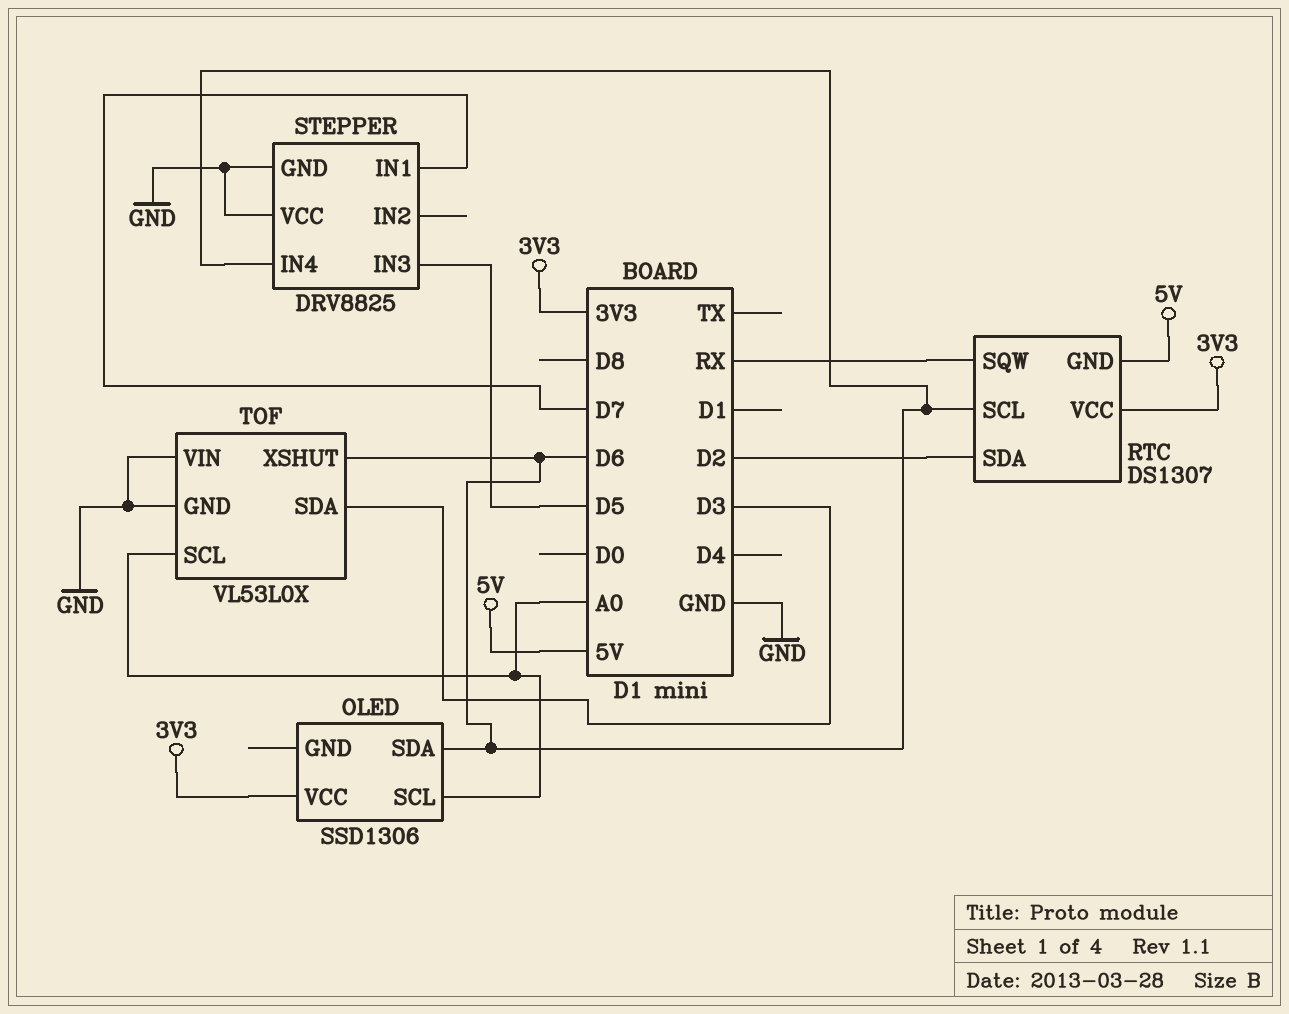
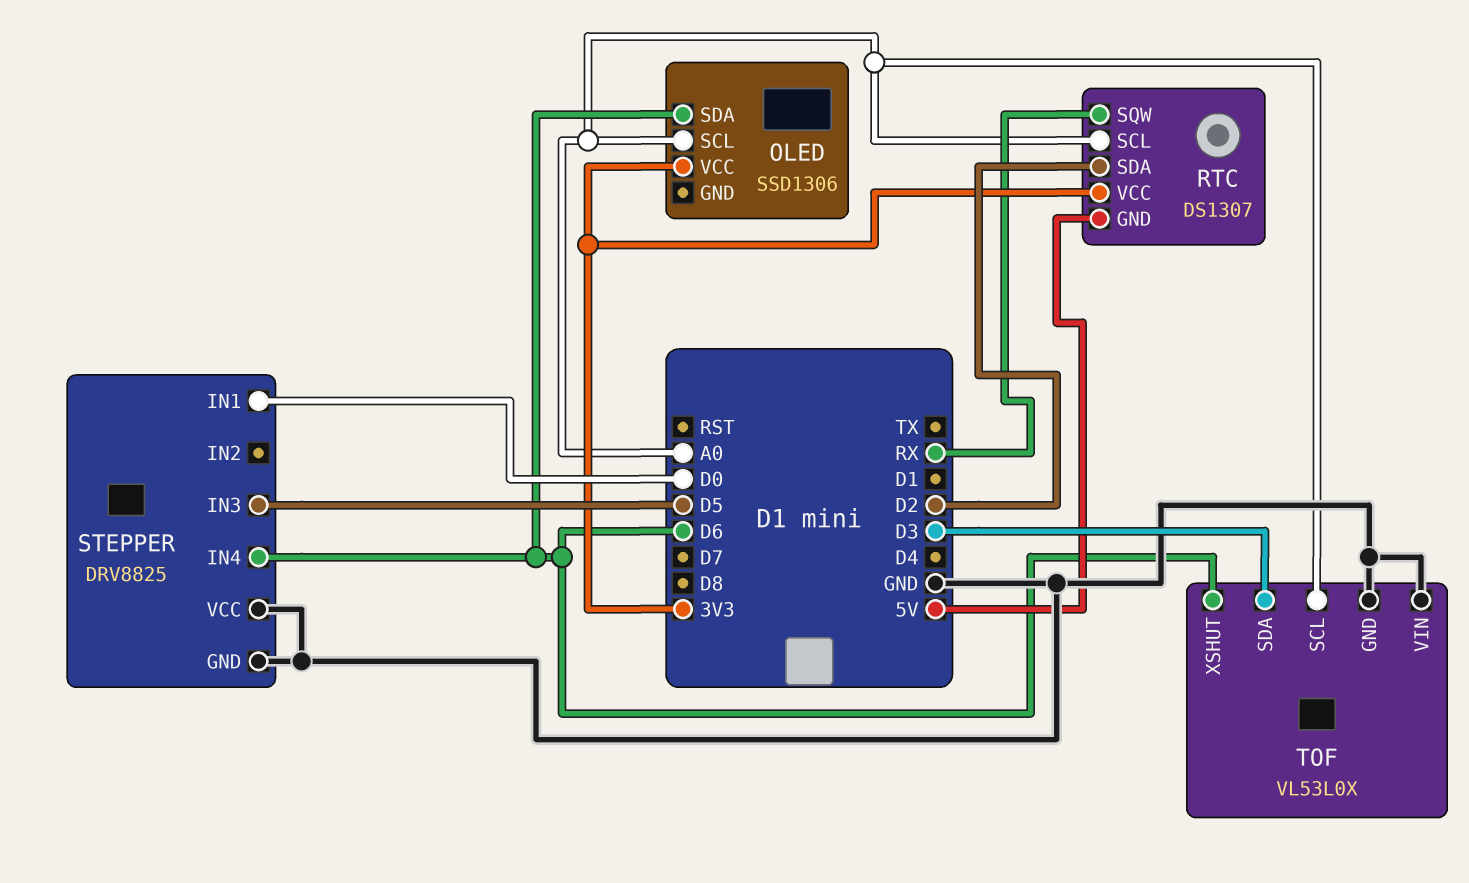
RTC pin SCL: D6 -> A0
STEPPER pin IN1: D7 -> D0

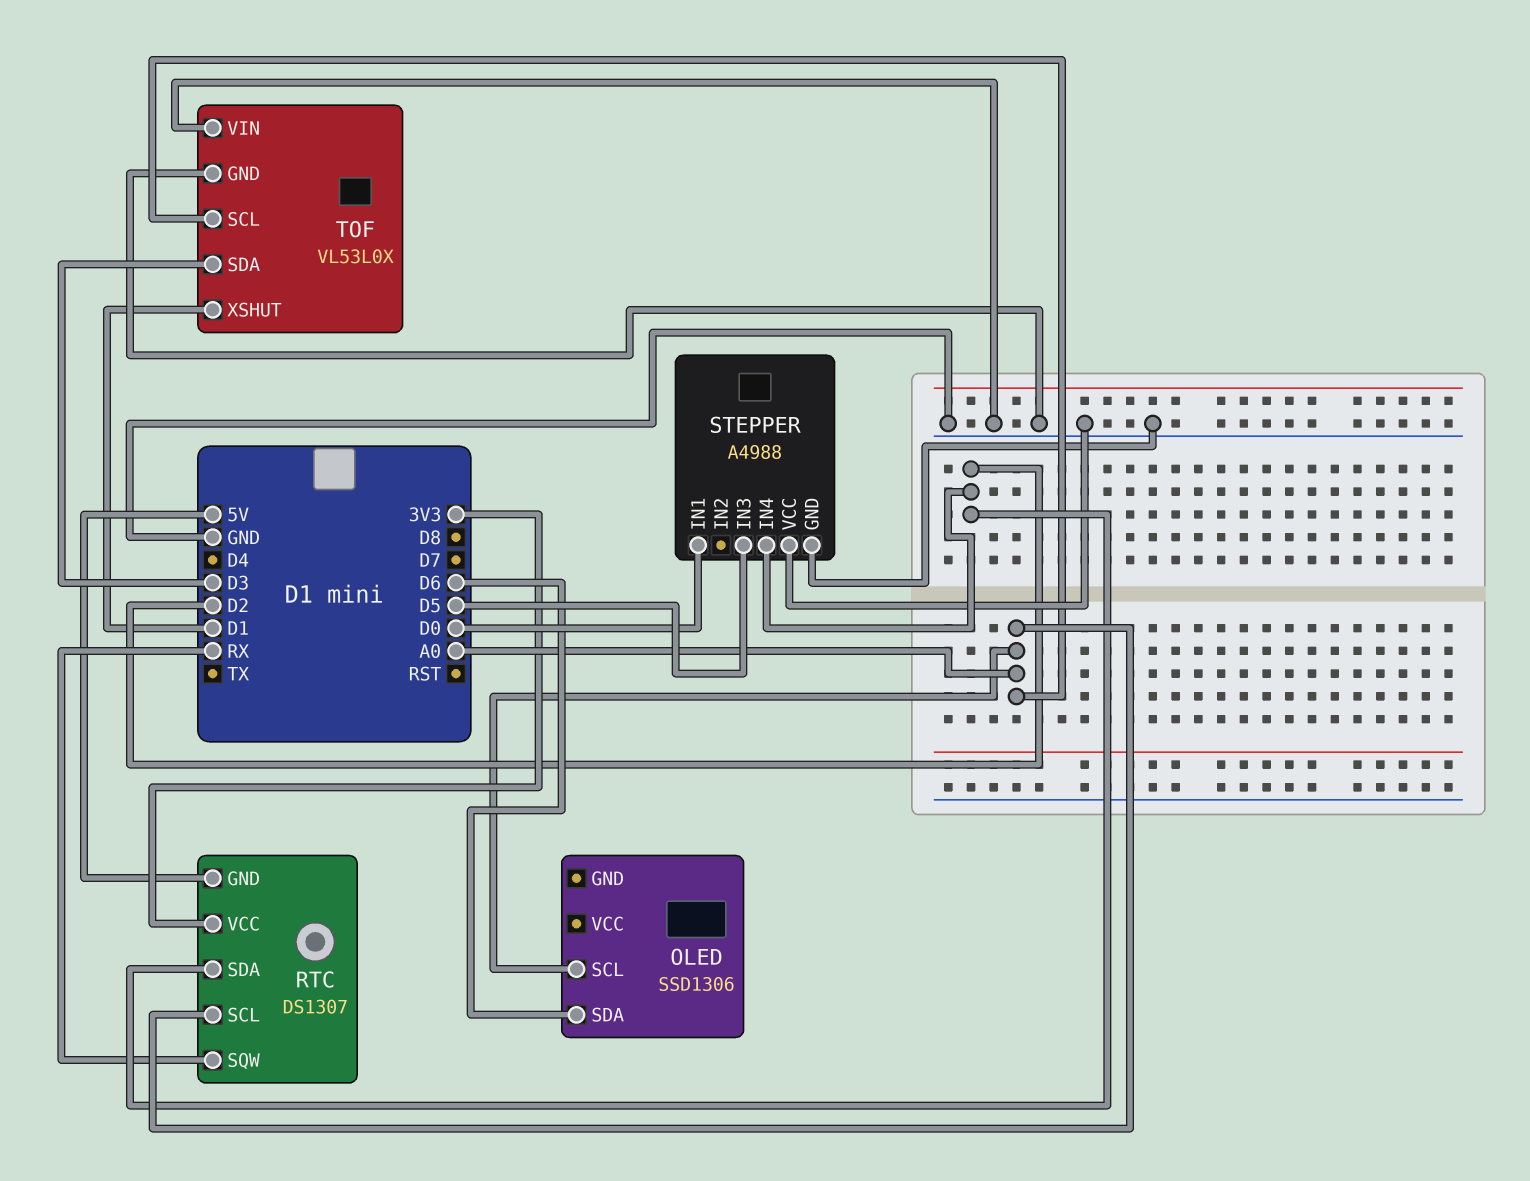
OLED pin VCC: 3V3 -> none
STEPPER: DRV8825 -> A4988
STEPPER pin IN4: D6 -> D2
TOF pin XSHUT: D6 -> D1

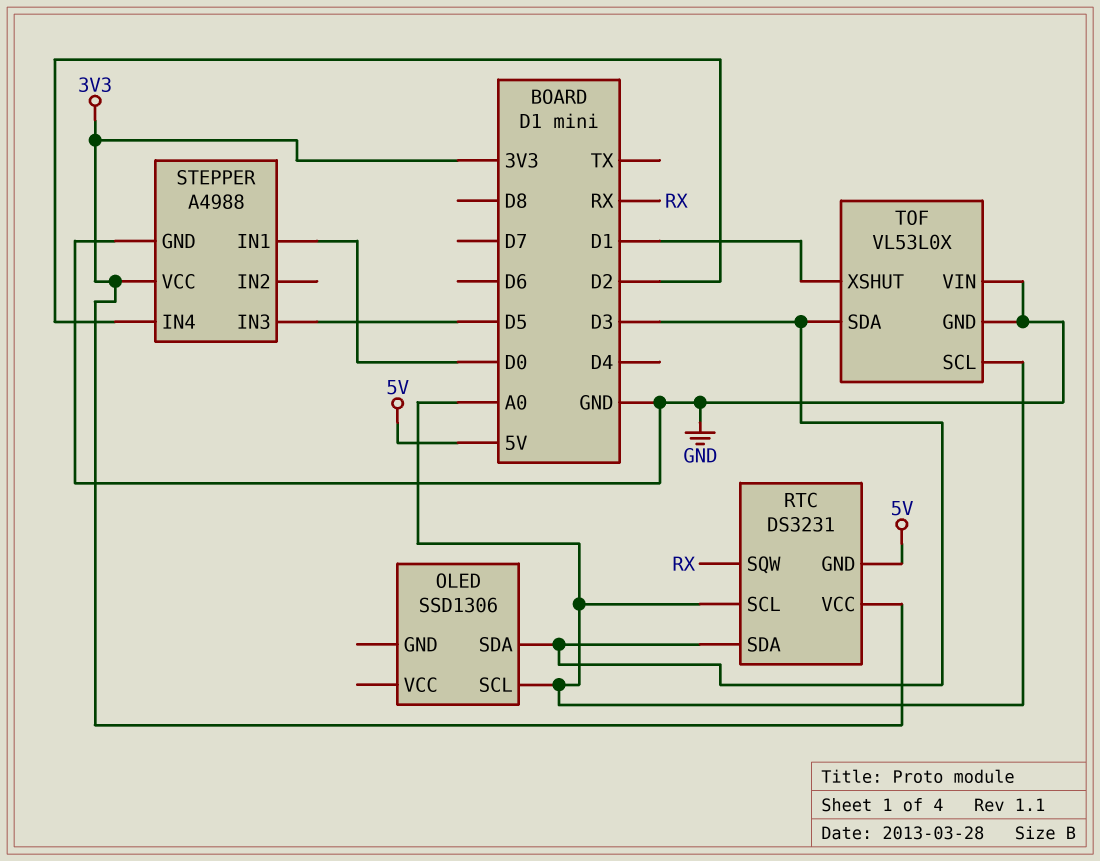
OLED pin SDA: D6 -> D3
RTC: DS1307 -> DS3231
RTC pin SDA: D2 -> D3
STEPPER pin VCC: GND -> 3V3

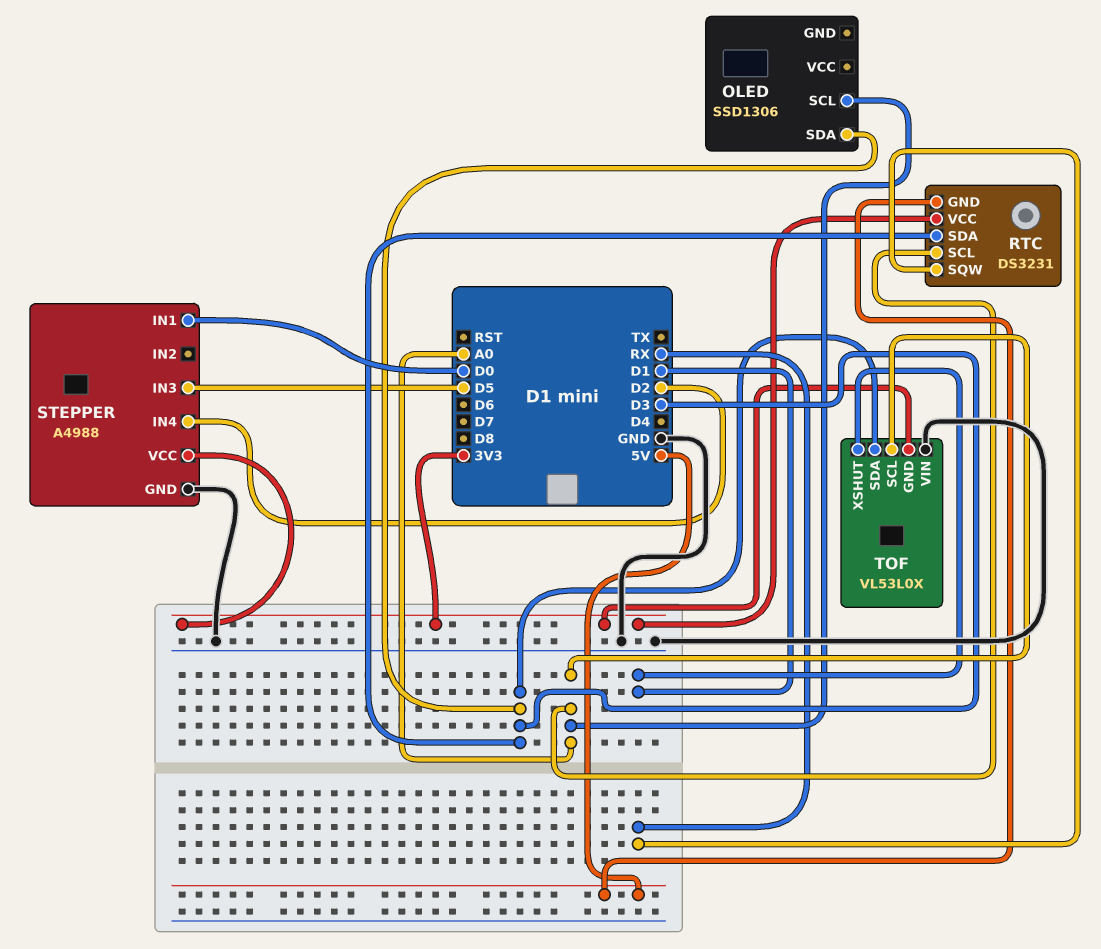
TOF pin GND: GND -> 3V3

